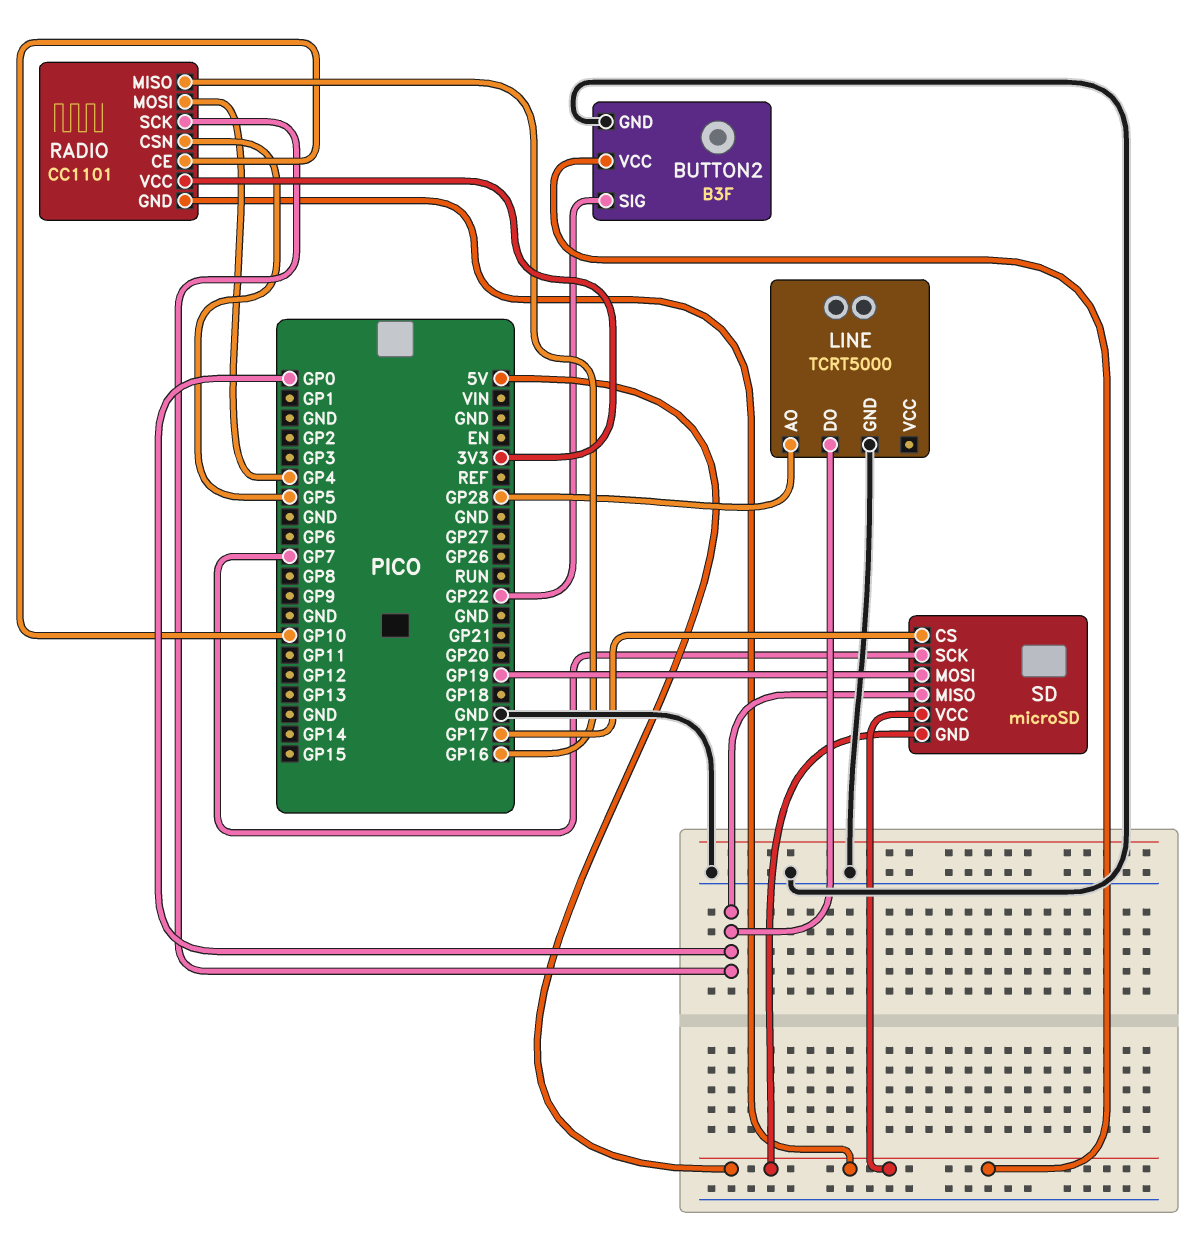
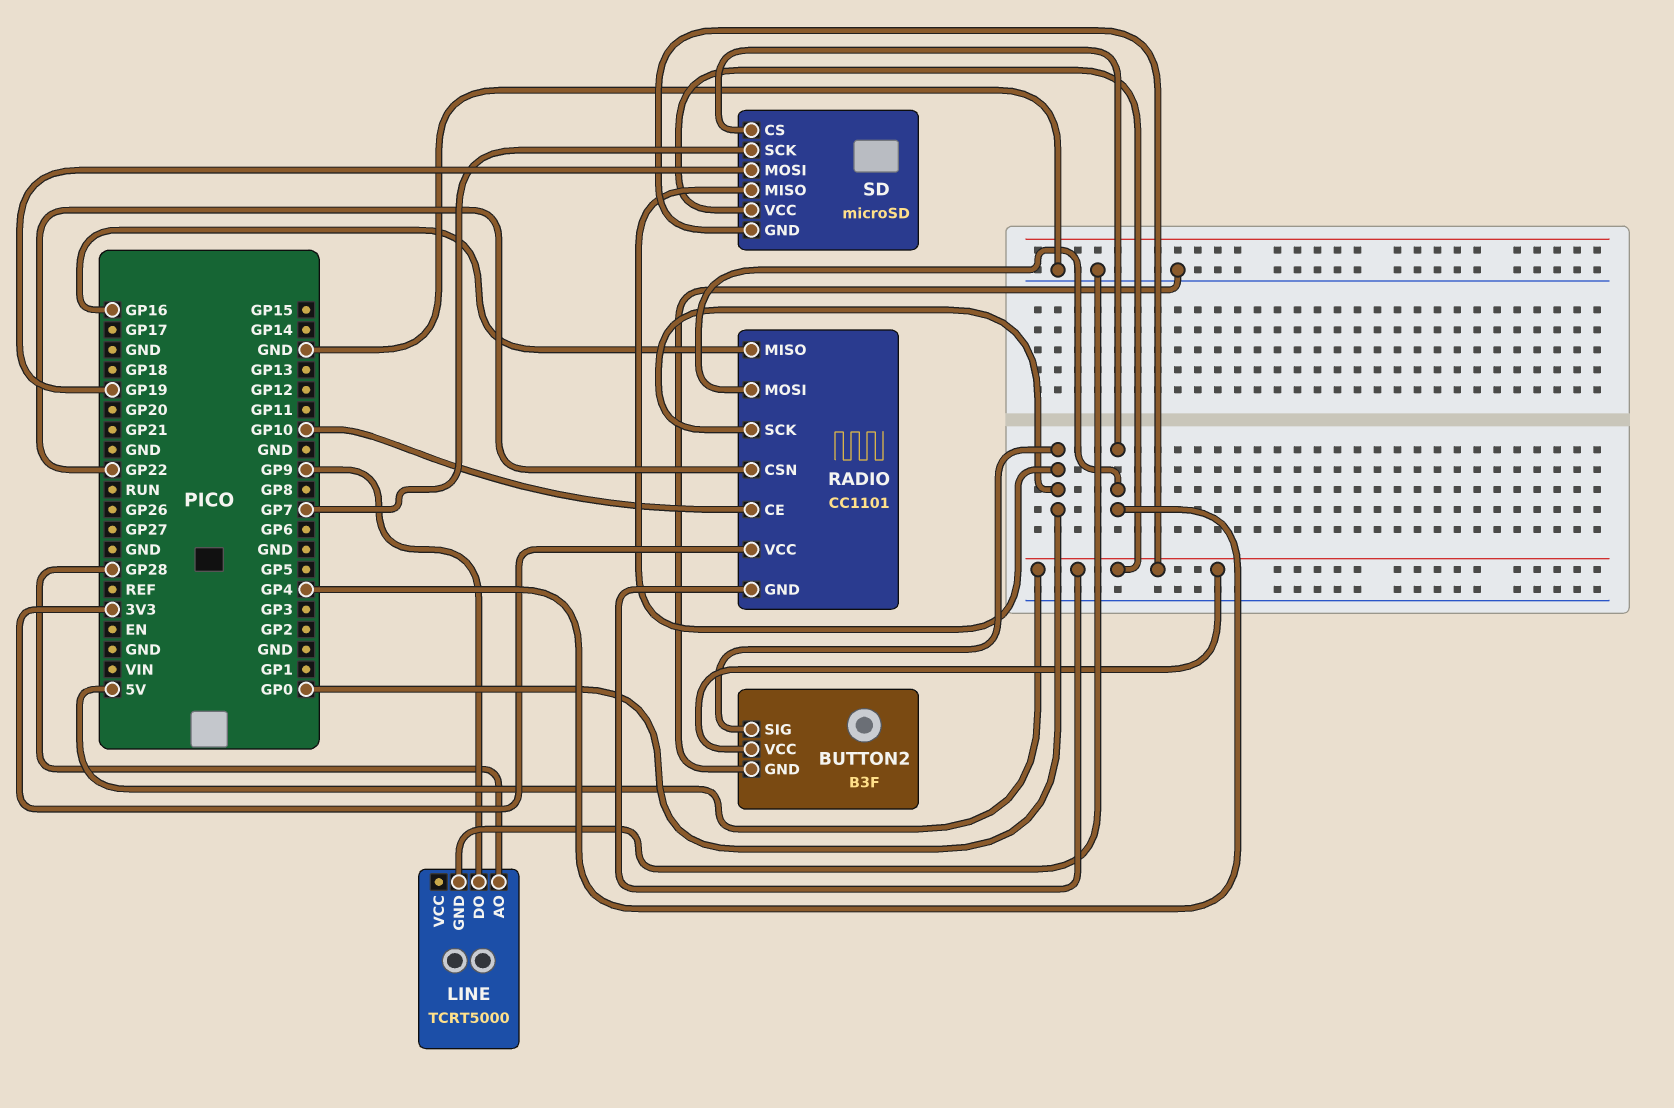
BUTTON2 pin SIG: GP22 -> GP0
LINE pin DO: GP0 -> GP9
RADIO pin CSN: GP5 -> GP22
SD pin CS: GP17 -> GP4

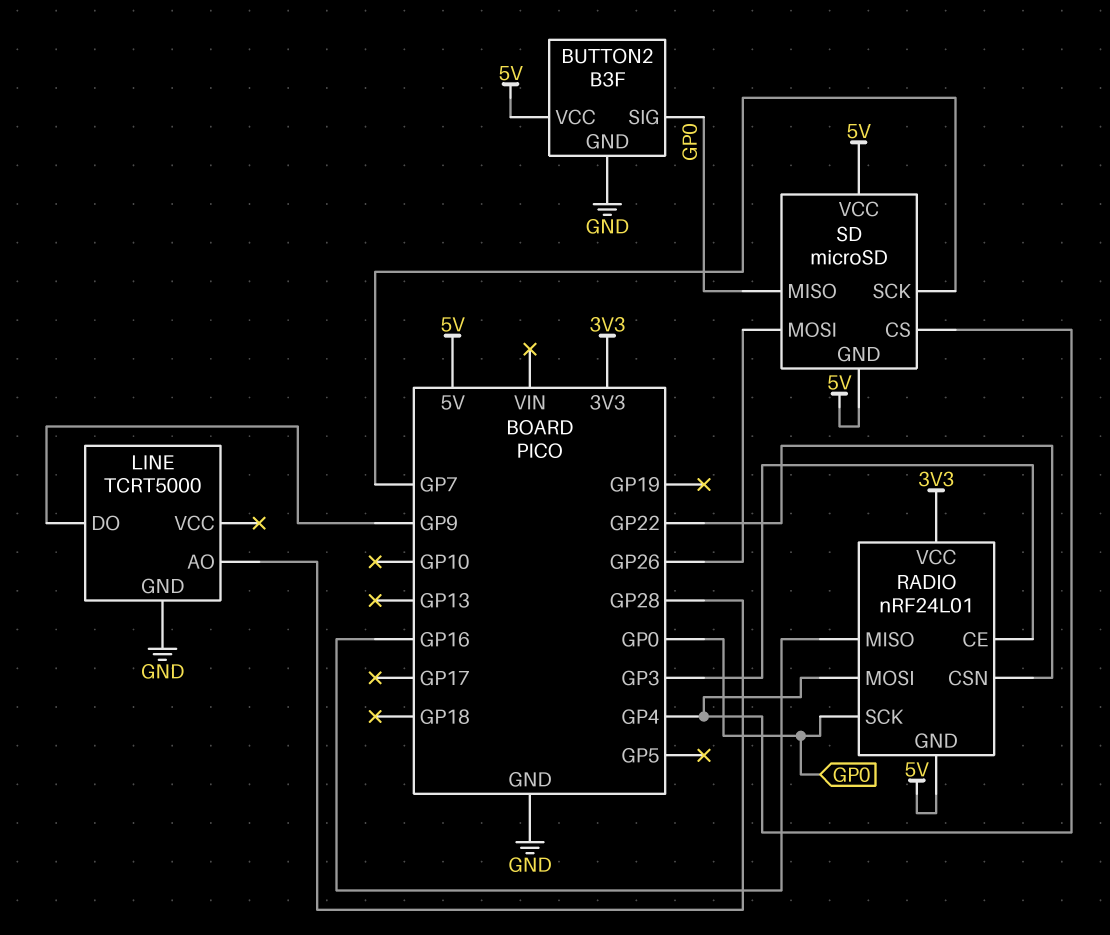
RADIO: CC1101 -> nRF24L01
RADIO pin CE: GP10 -> GP3
SD pin MOSI: GP19 -> GP26

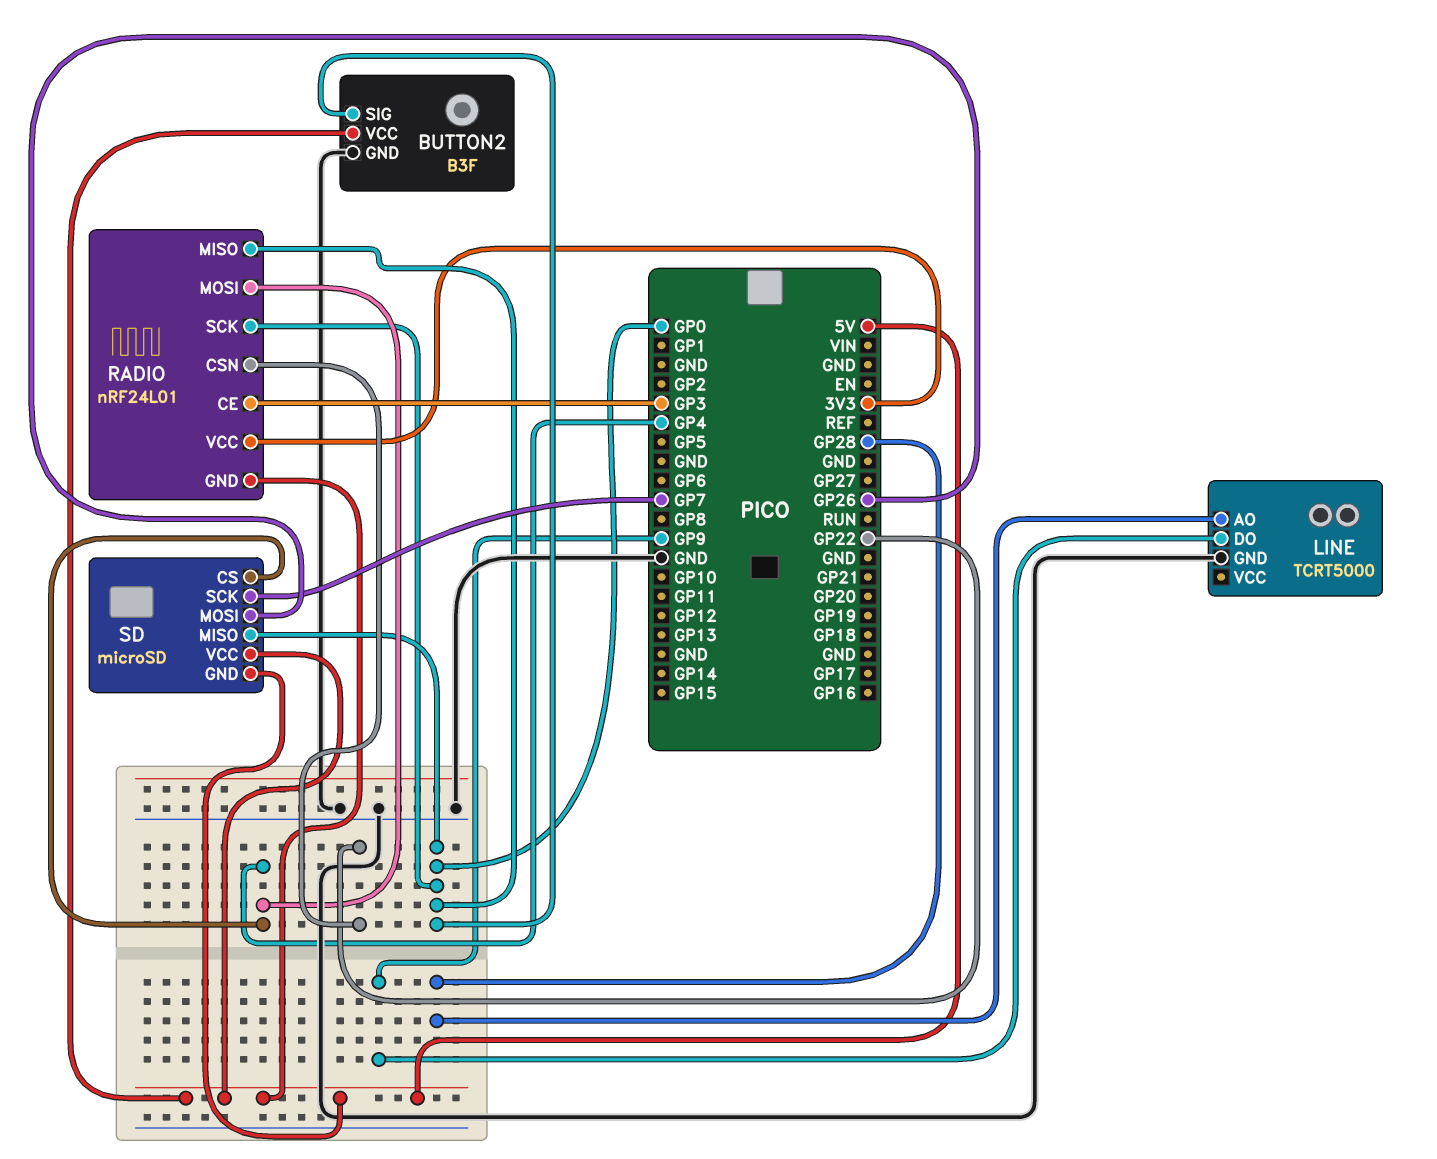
RADIO pin MISO: GP16 -> GP0

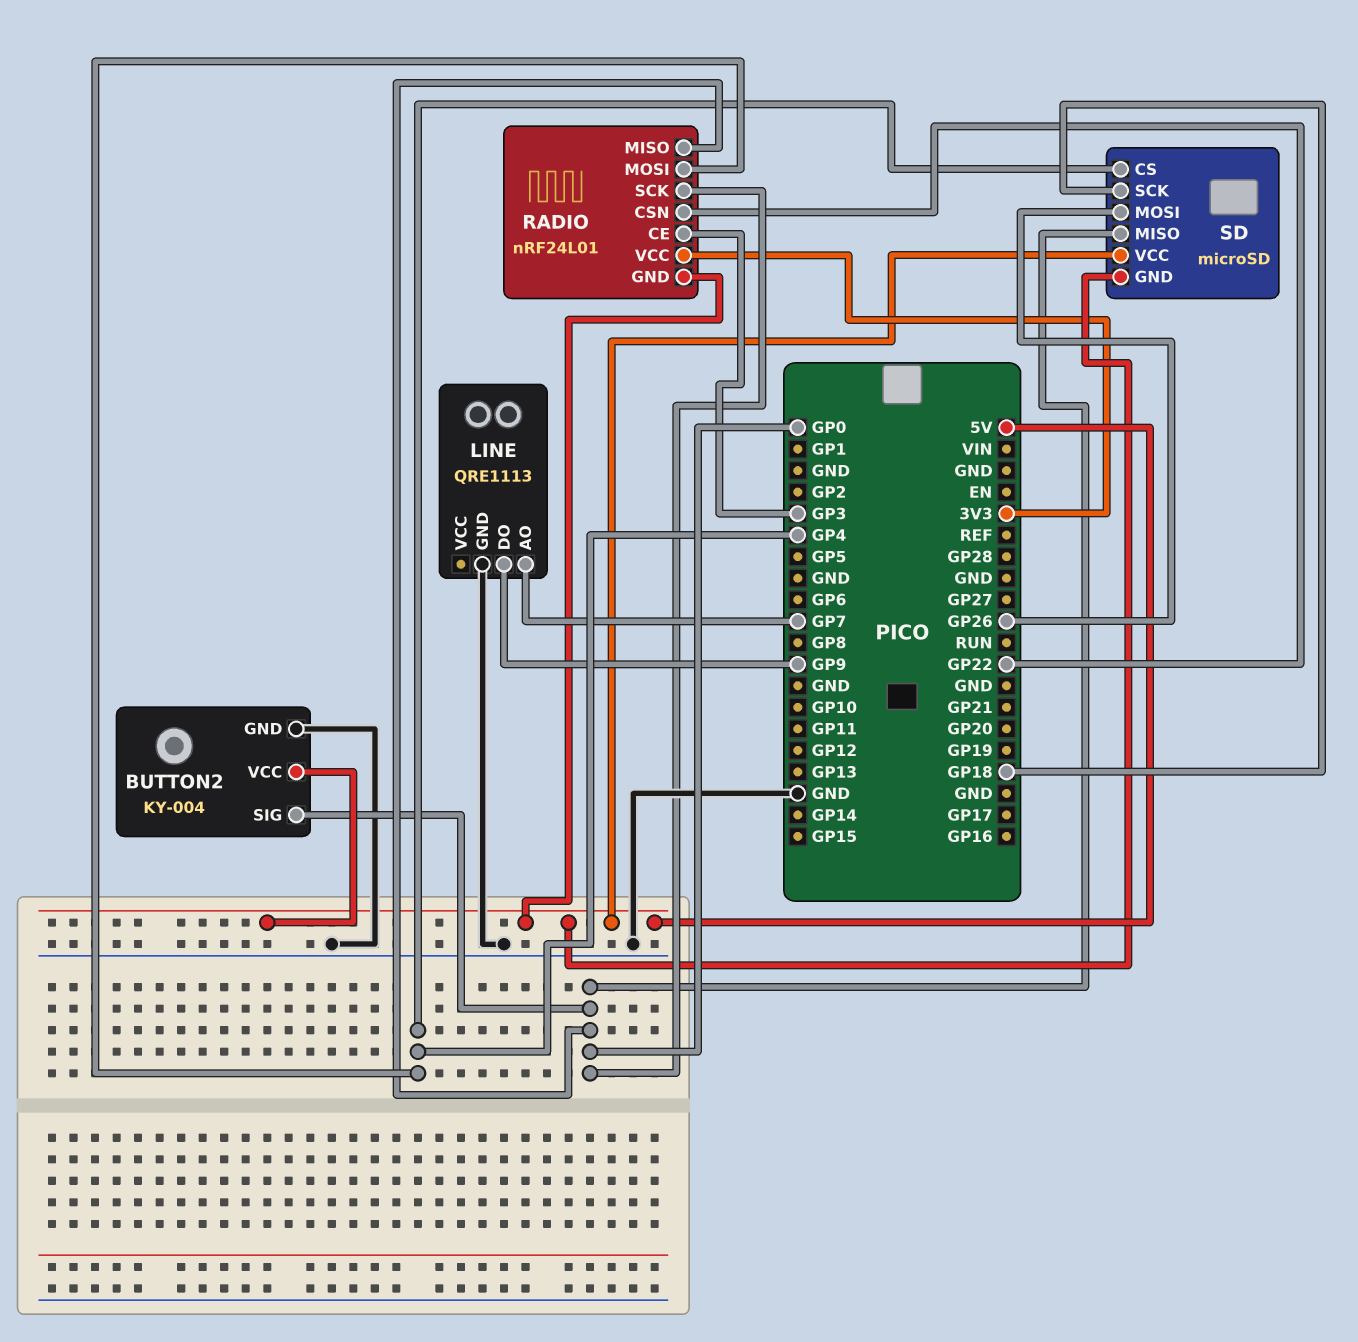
BUTTON2: B3F -> KY-004
LINE: TCRT5000 -> QRE1113
LINE pin AO: GP28 -> GP7
SD pin SCK: GP7 -> GP18

